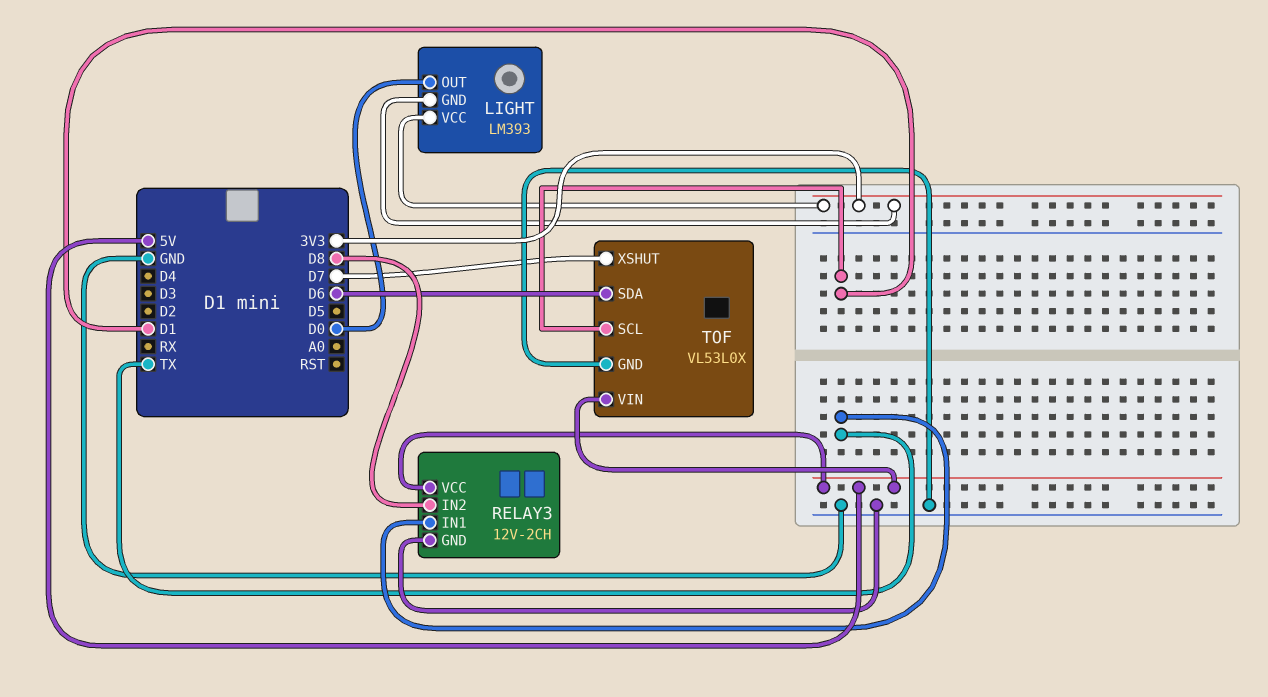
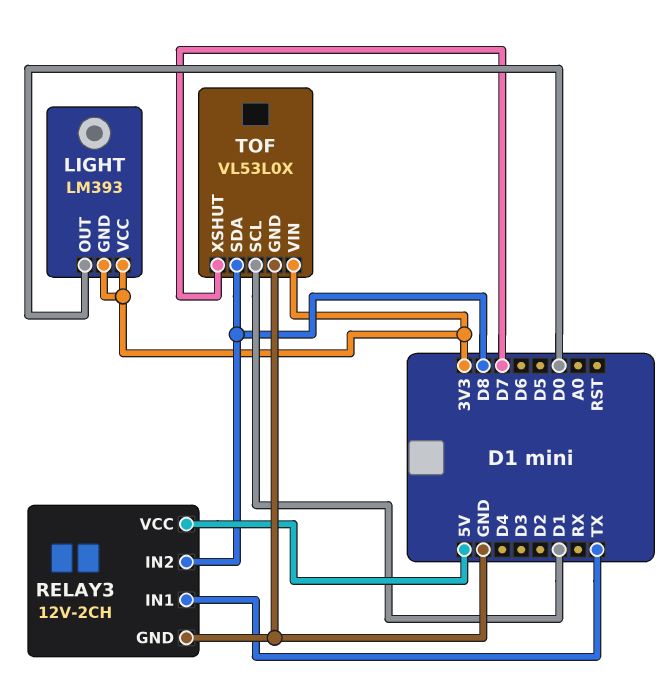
TOF pin SDA: D6 -> D8
TOF pin VIN: 5V -> 3V3

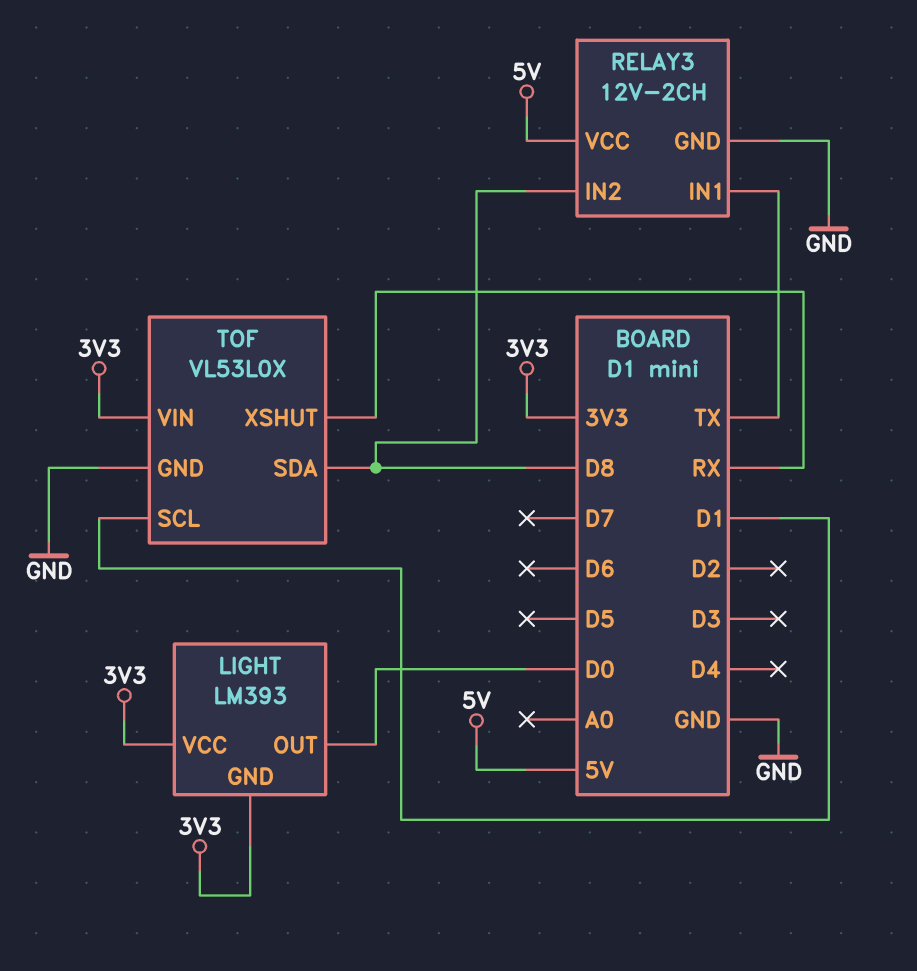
TOF pin XSHUT: D7 -> RX

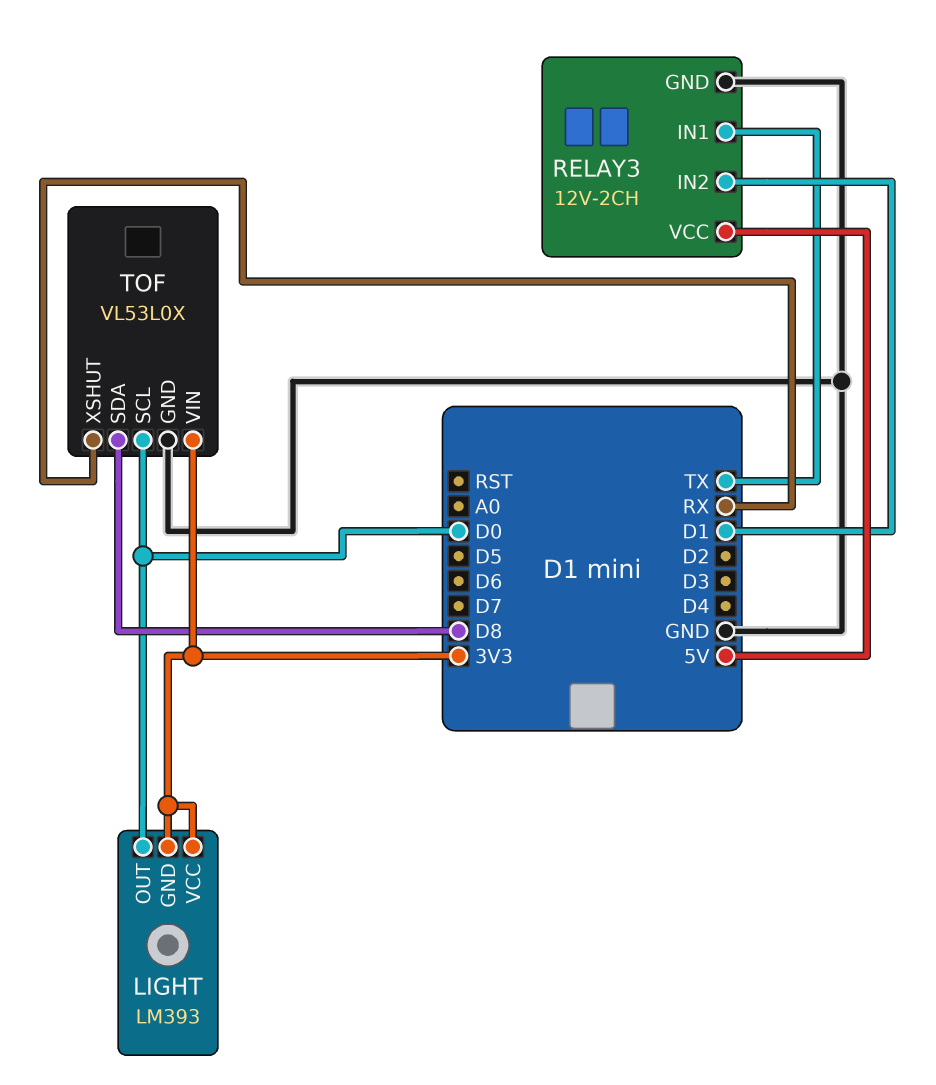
RELAY3 pin IN2: D8 -> D1
TOF pin SCL: D1 -> D0

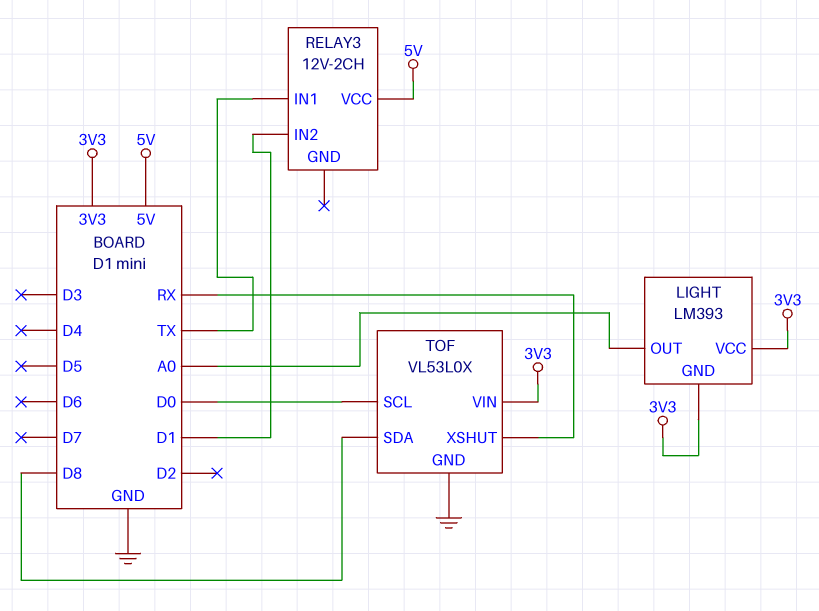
LIGHT pin OUT: D0 -> A0
RELAY3 pin GND: GND -> none

